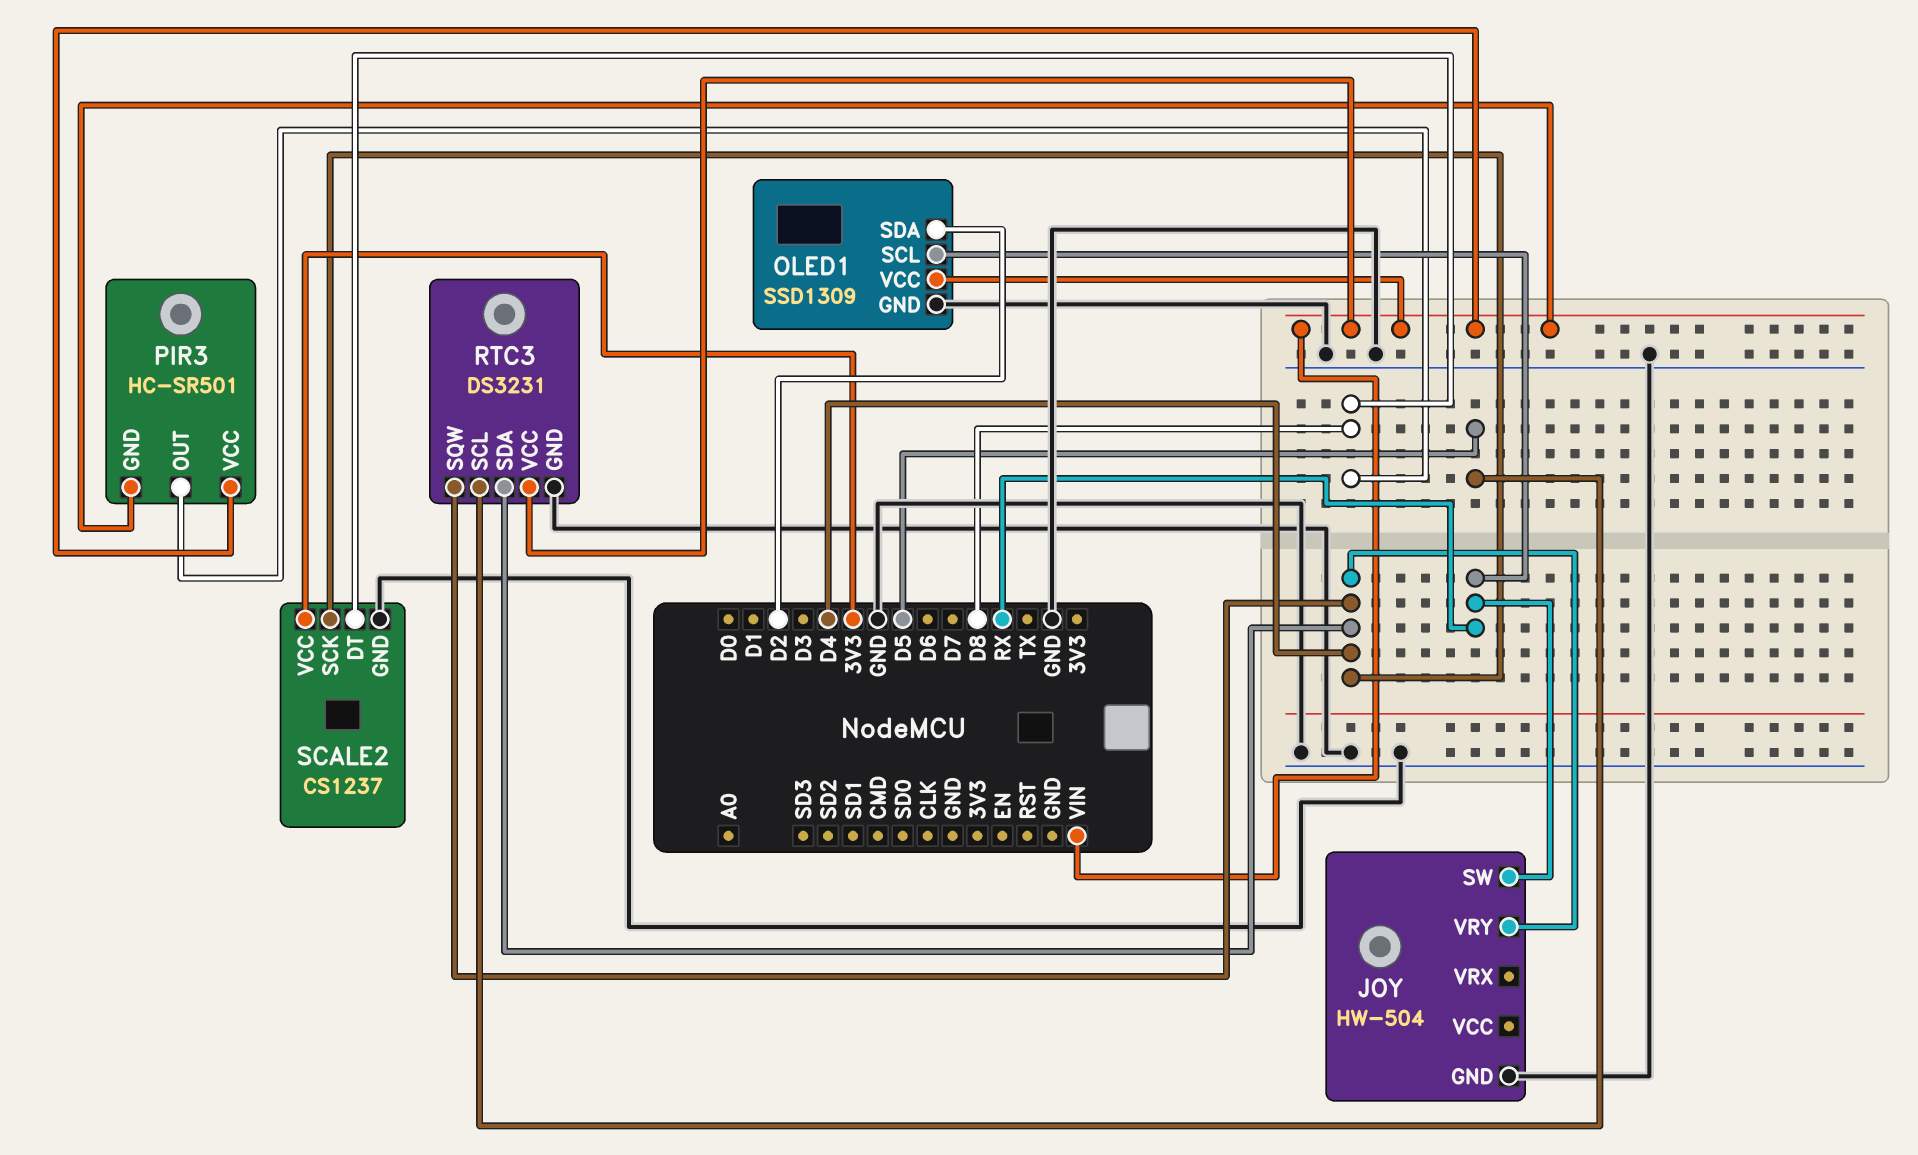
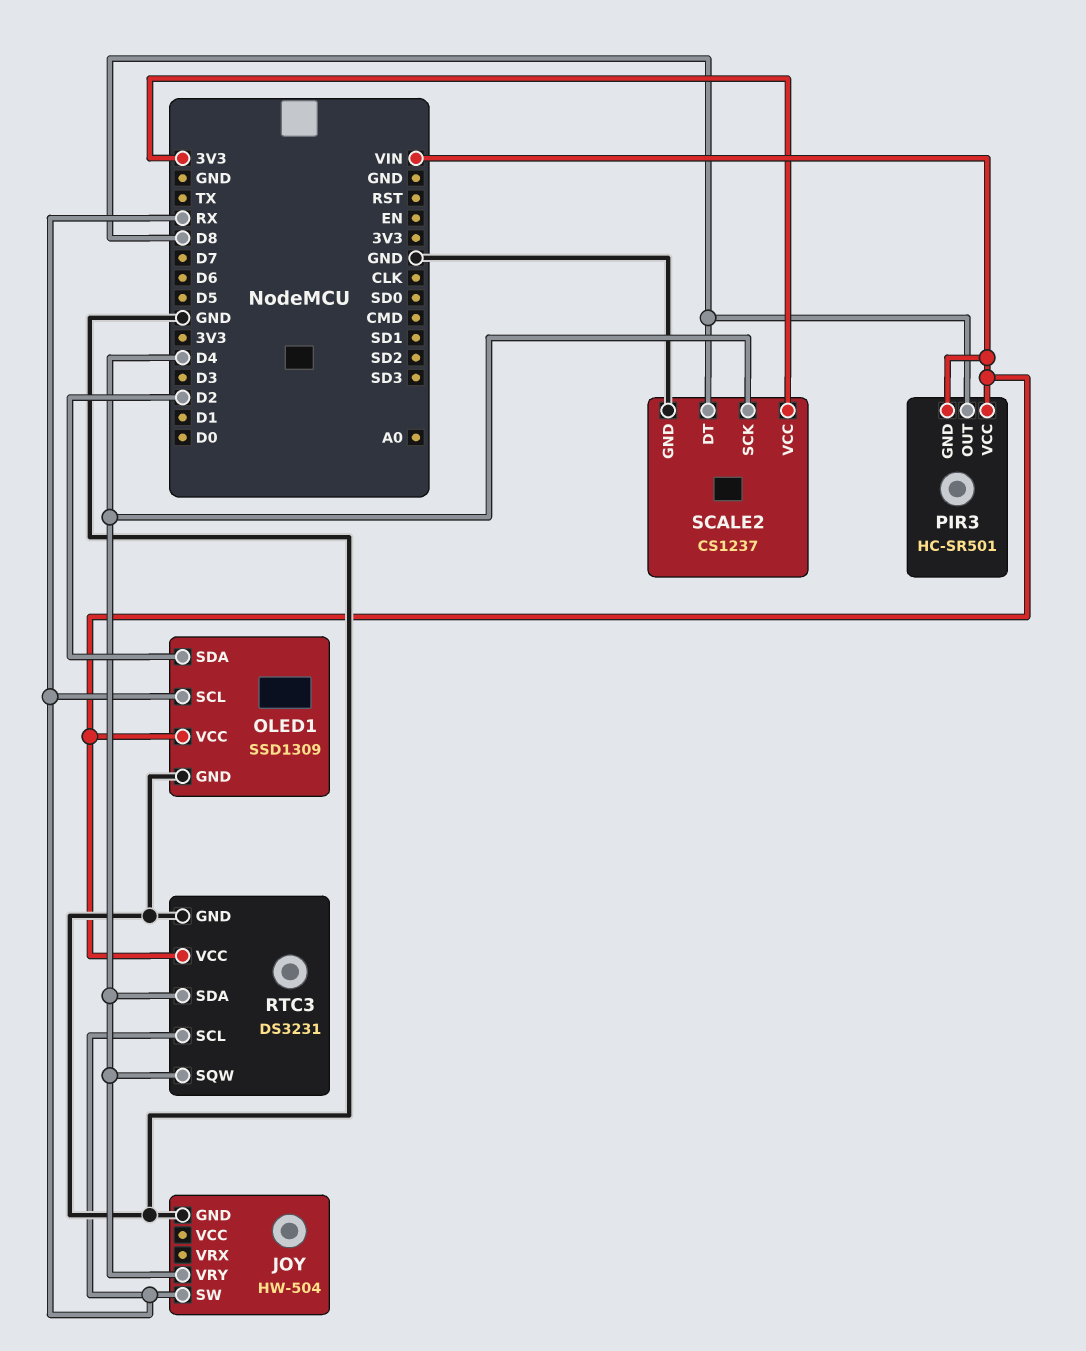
RTC3 pin SCL: D5 -> RX

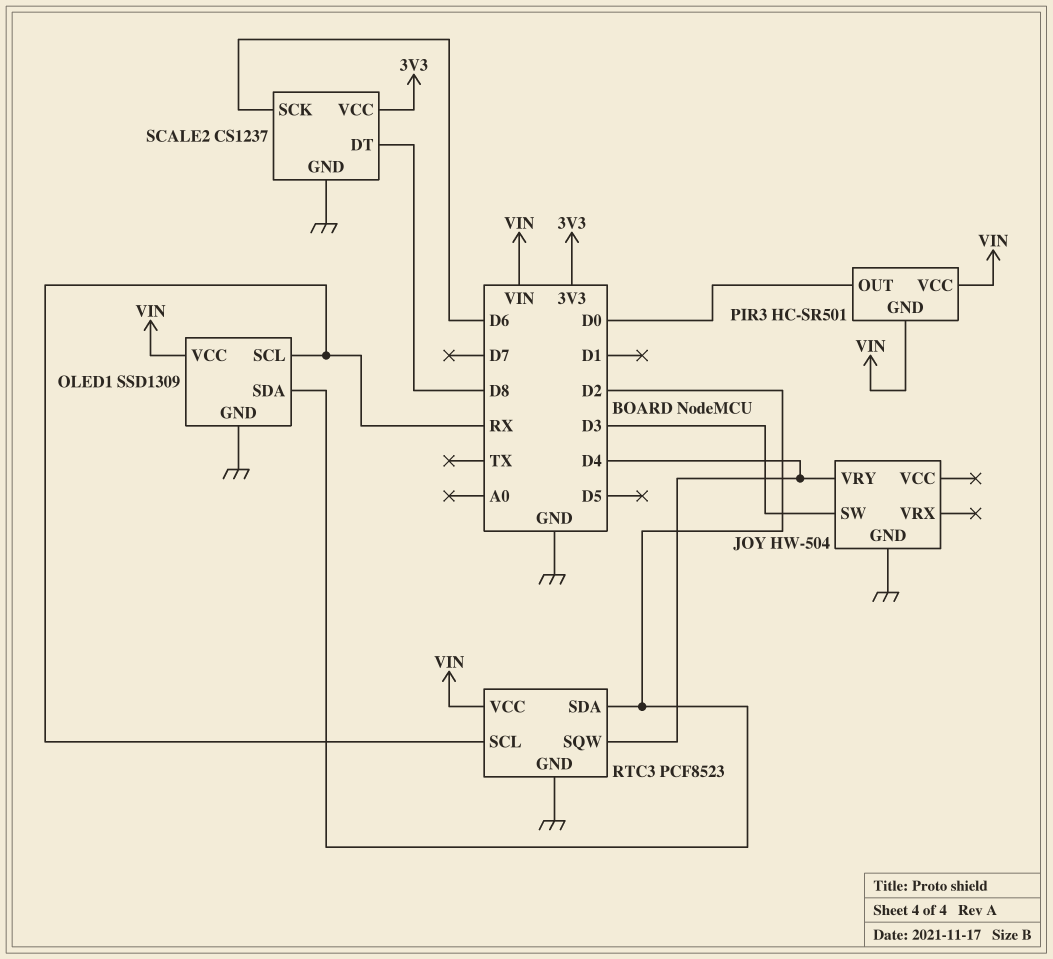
JOY pin SW: RX -> D3
PIR3 pin OUT: D8 -> D0
RTC3: DS3231 -> PCF8523
RTC3 pin SDA: D4 -> D2
SCALE2 pin SCK: D4 -> D6

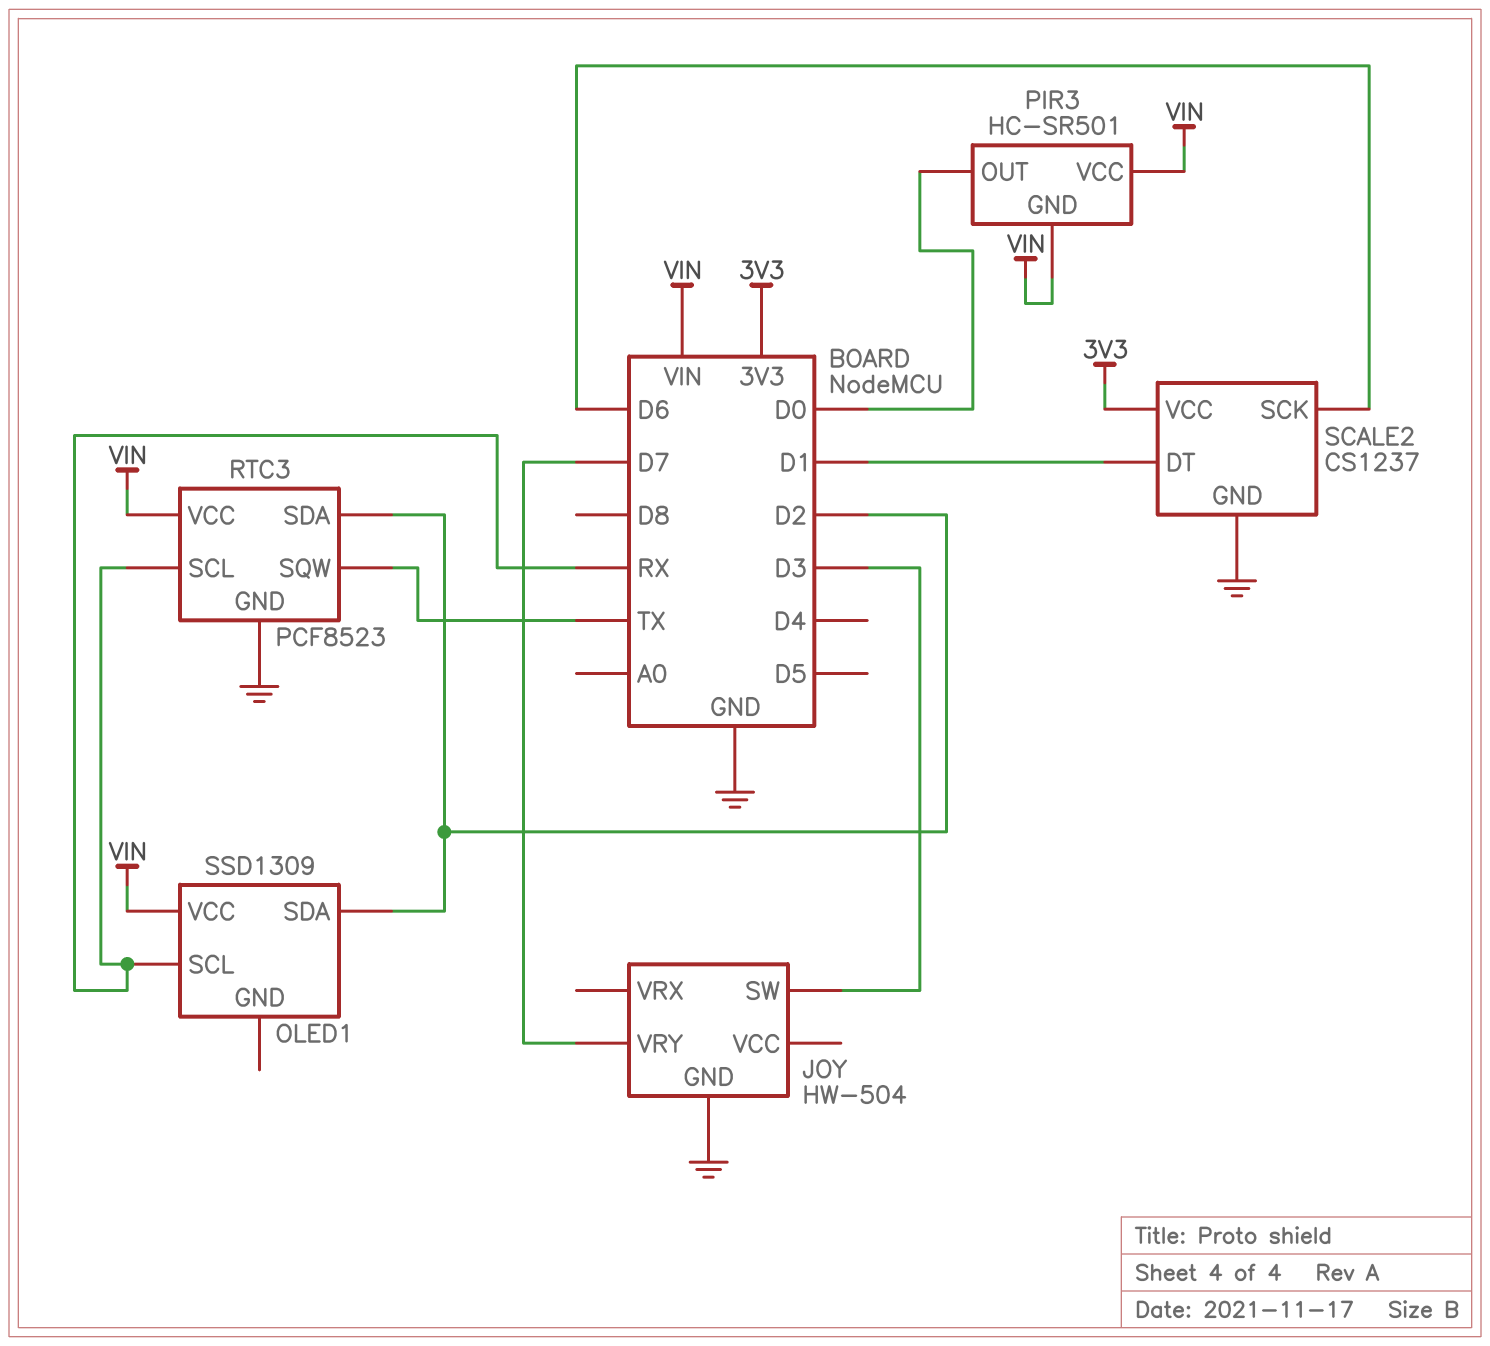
JOY pin VRY: D4 -> D7
OLED1 pin GND: GND -> none
RTC3 pin SQW: D4 -> TX
SCALE2 pin DT: D8 -> D1

